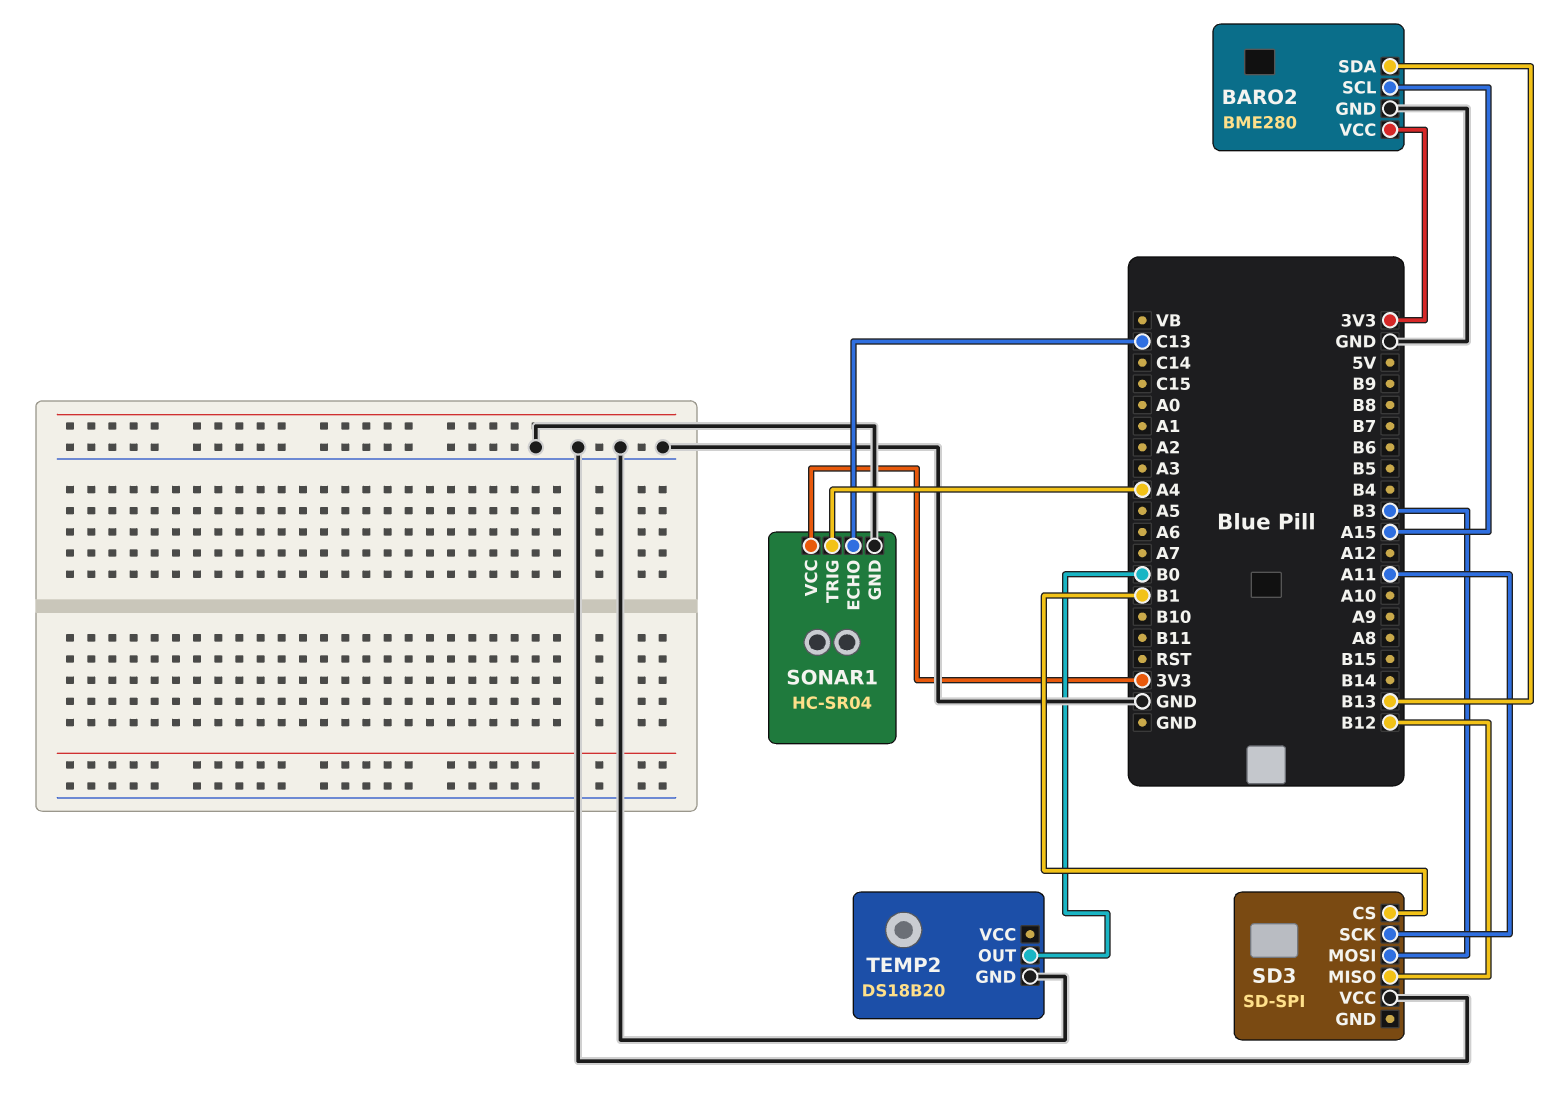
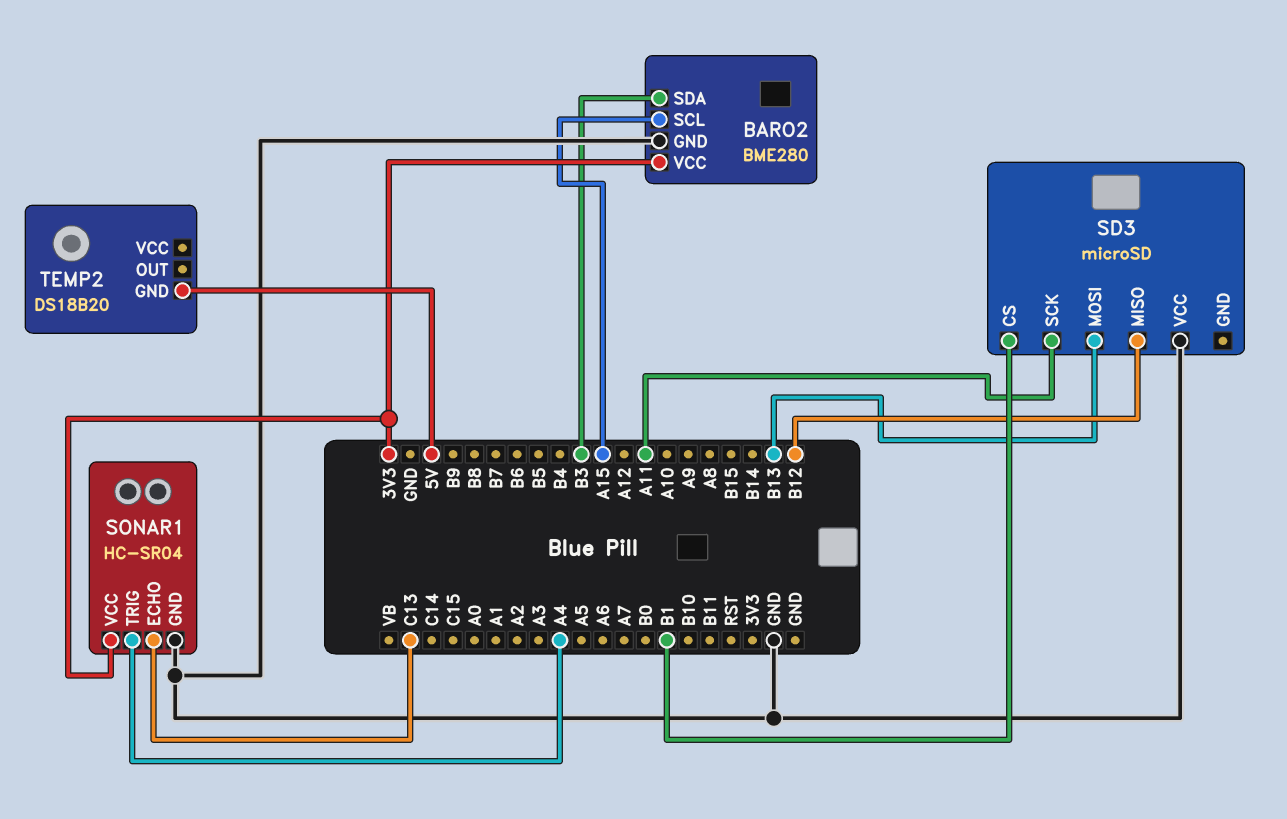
BARO2 pin SDA: B13 -> B3
SD3: SD-SPI -> microSD
SD3 pin MOSI: B3 -> B13
TEMP2 pin GND: GND -> 5V
TEMP2 pin OUT: B0 -> none

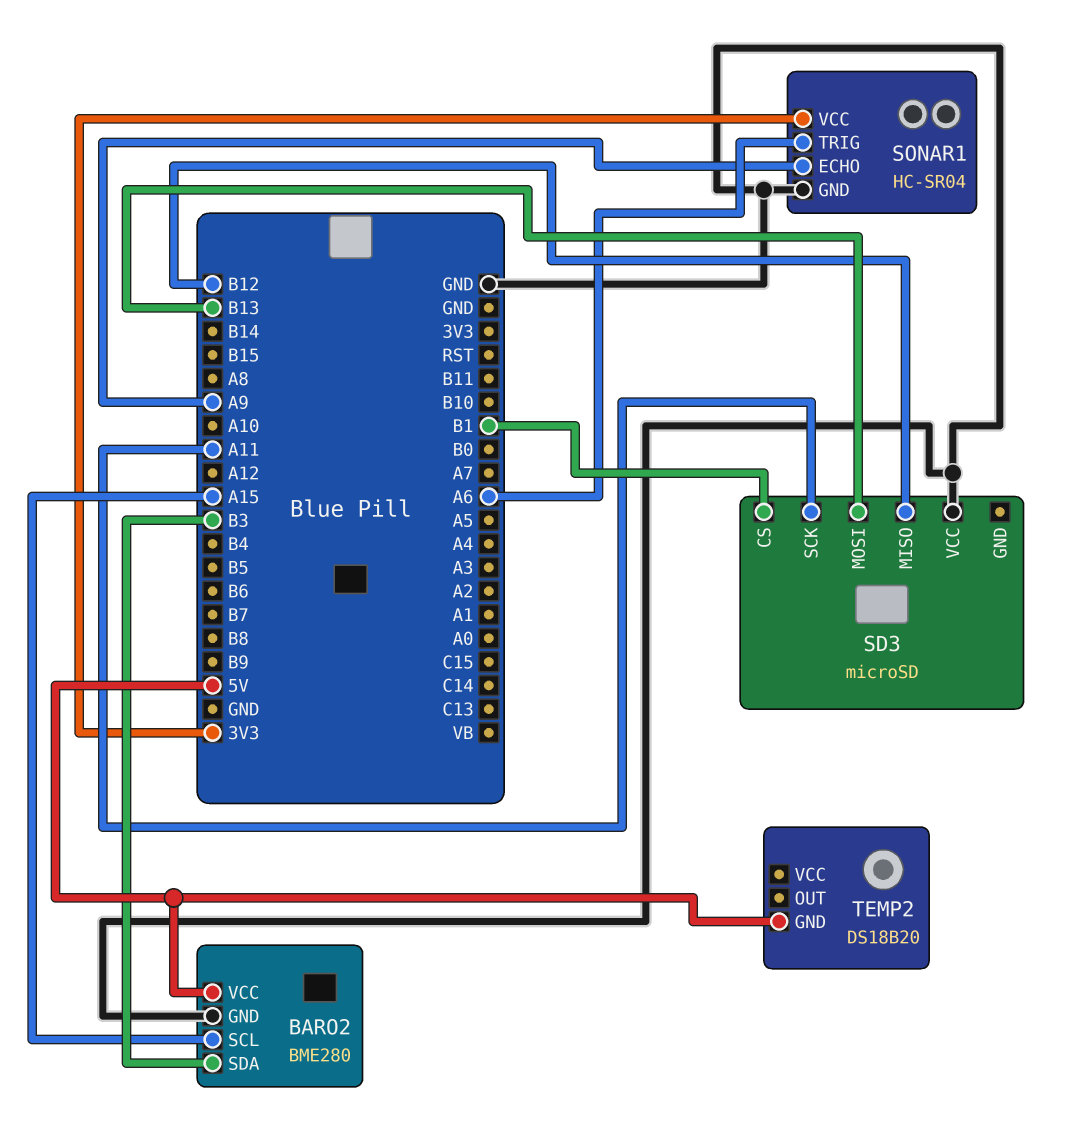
BARO2 pin VCC: 3V3 -> 5V
SONAR1 pin ECHO: C13 -> A9
SONAR1 pin TRIG: A4 -> A6

